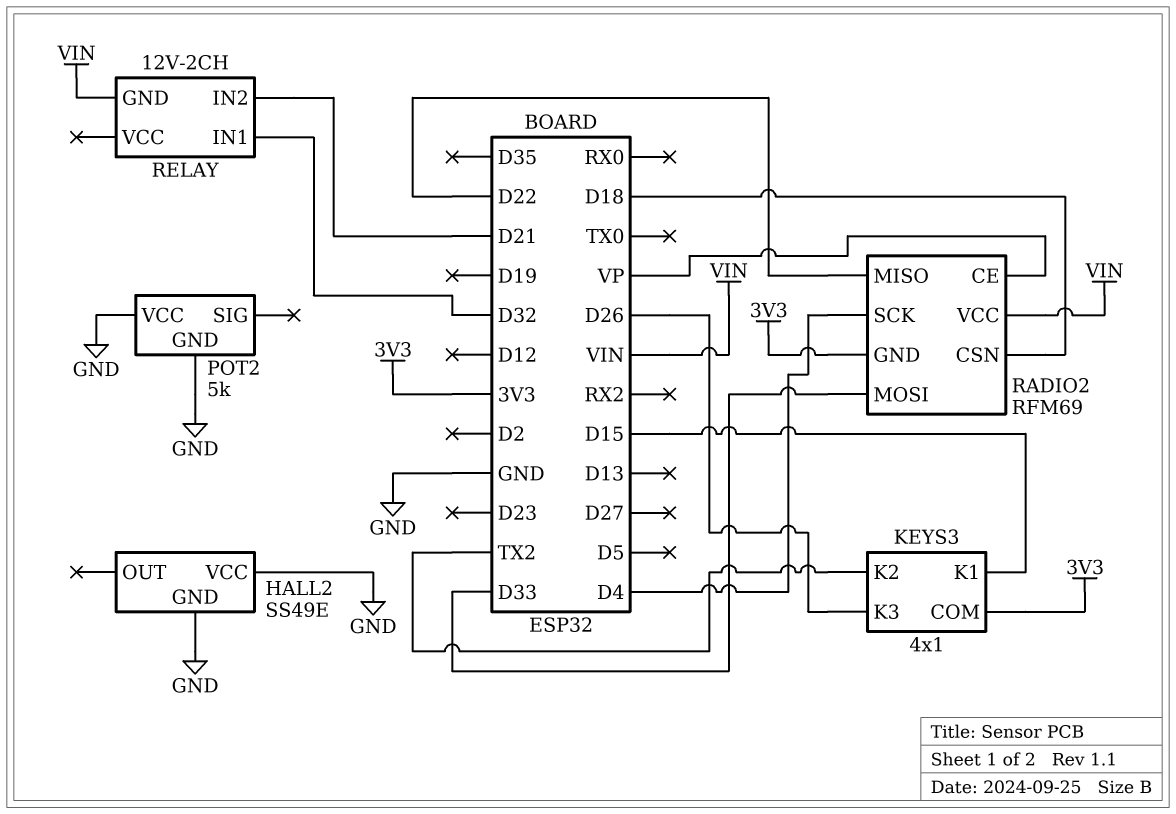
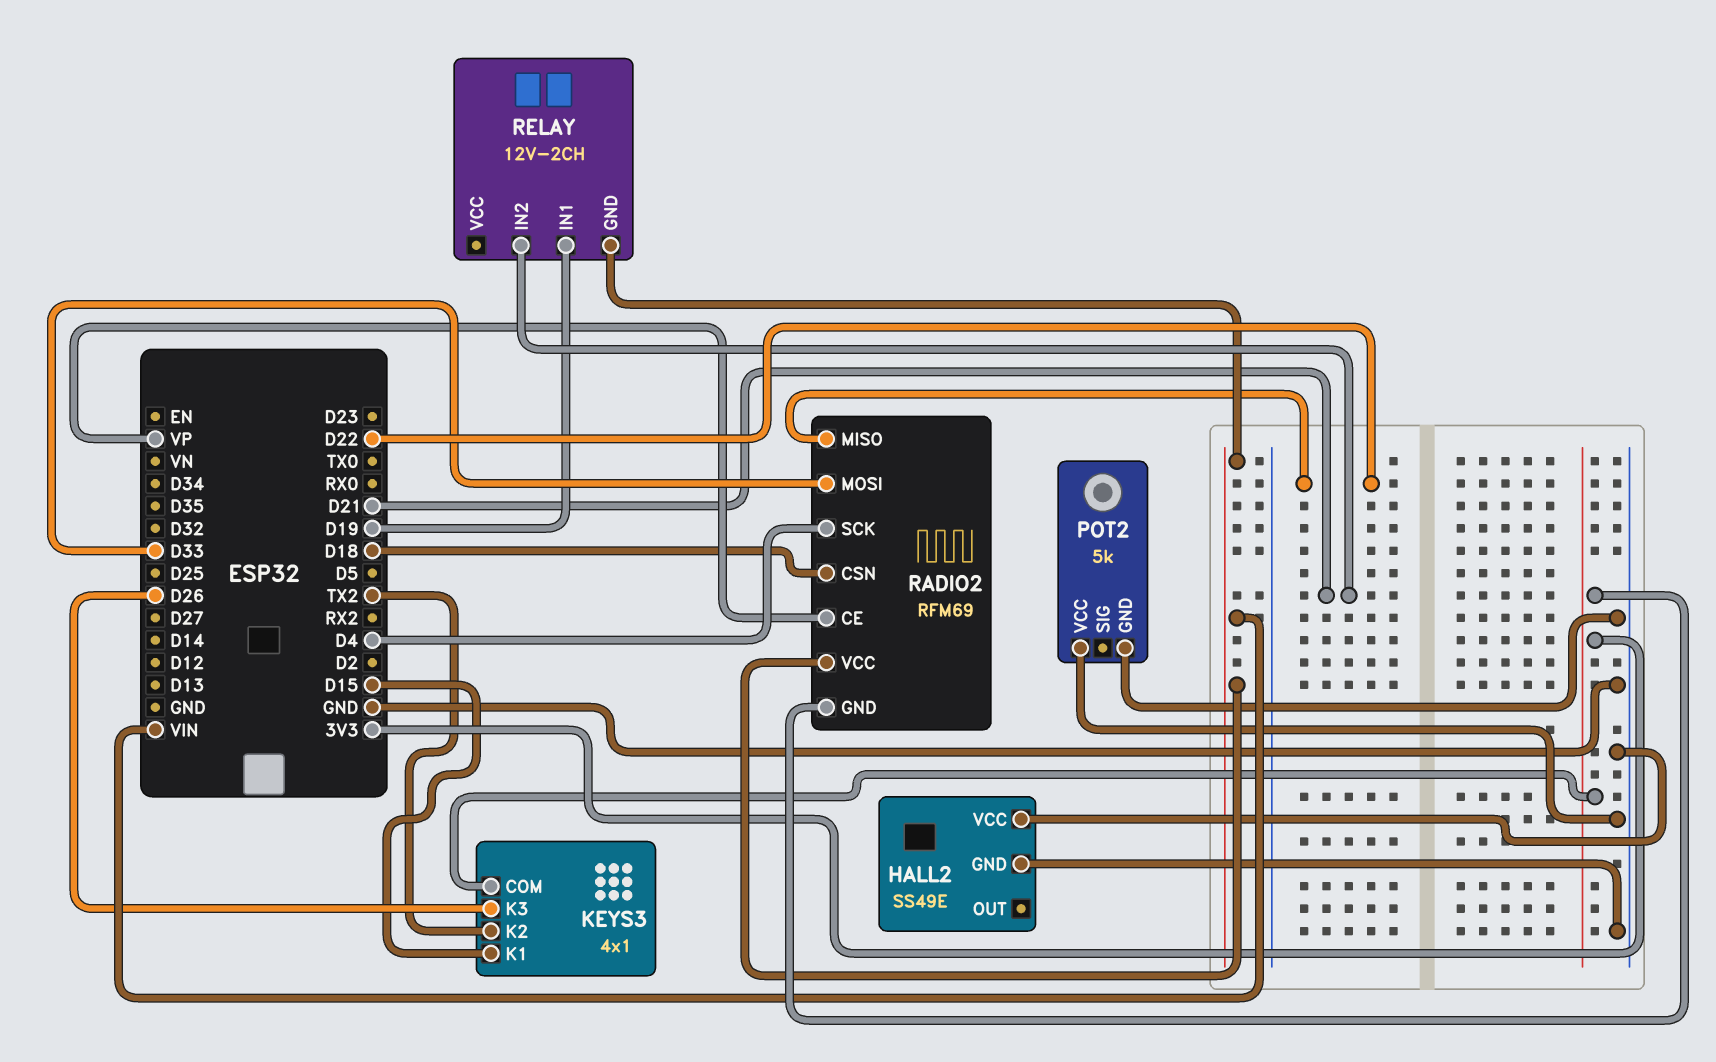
RELAY pin IN1: D32 -> D19

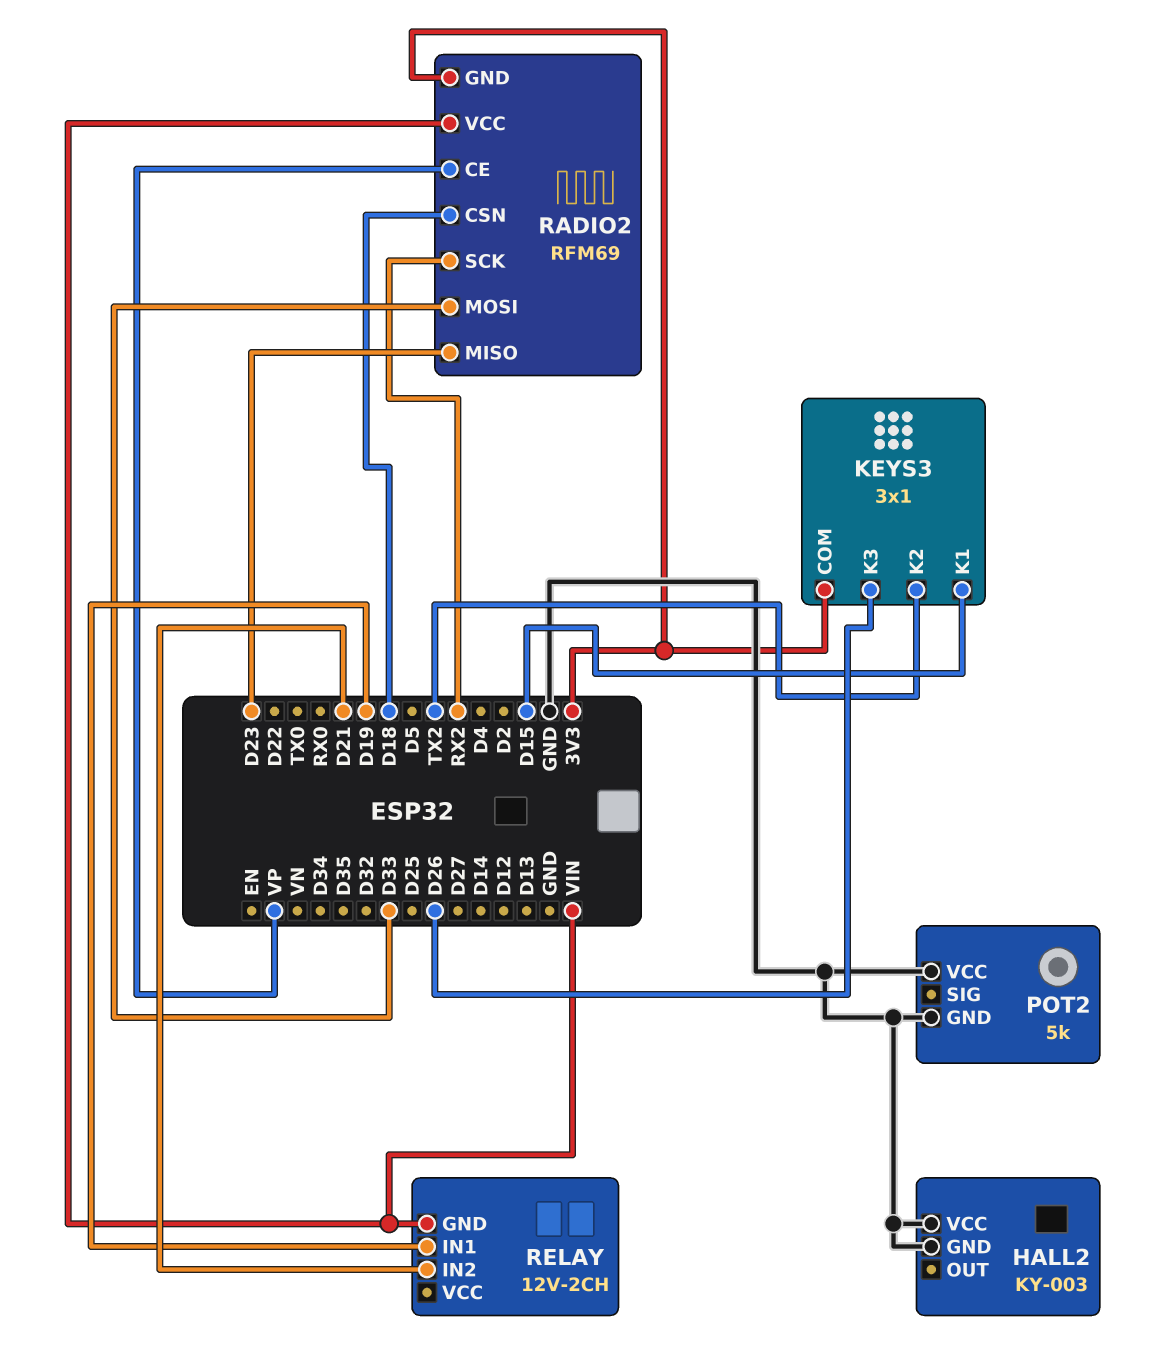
HALL2: SS49E -> KY-003
KEYS3: 4x1 -> 3x1
RADIO2 pin MISO: D22 -> D23
RADIO2 pin SCK: D4 -> RX2

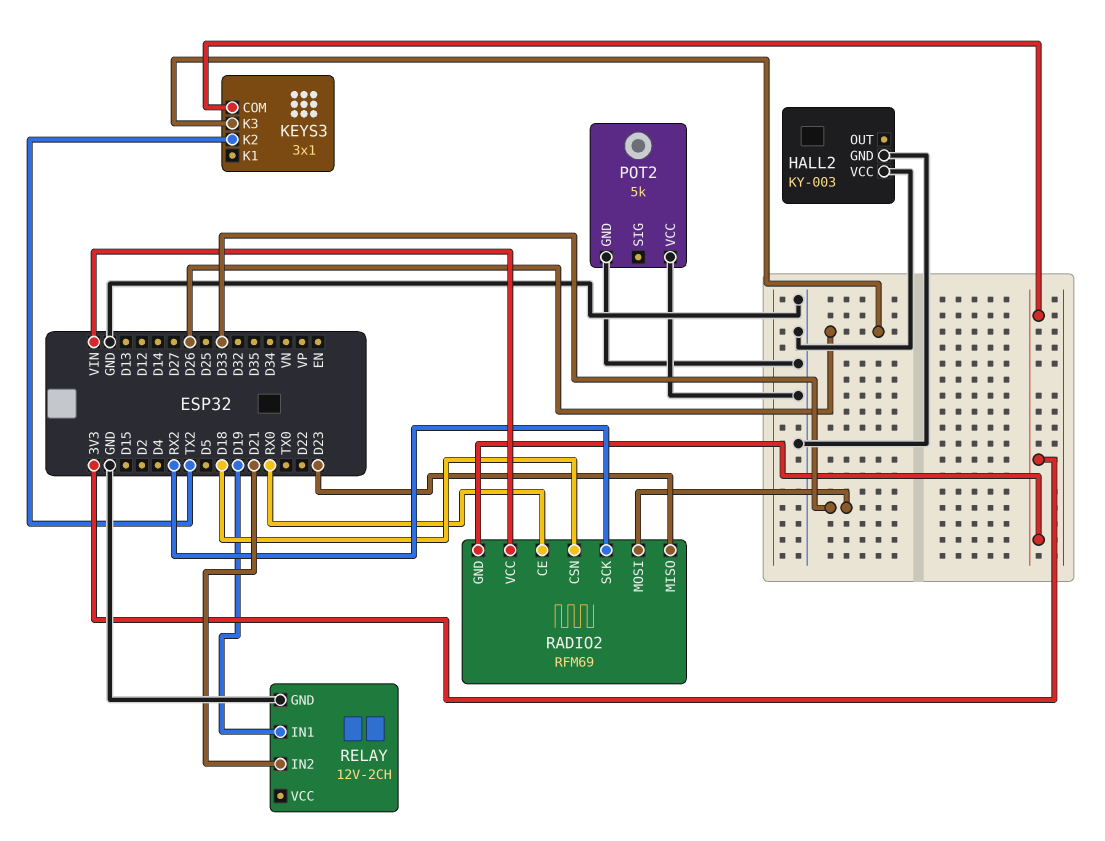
KEYS3 pin K1: D15 -> none
RADIO2 pin CE: VP -> RX0
RELAY pin GND: VIN -> GND

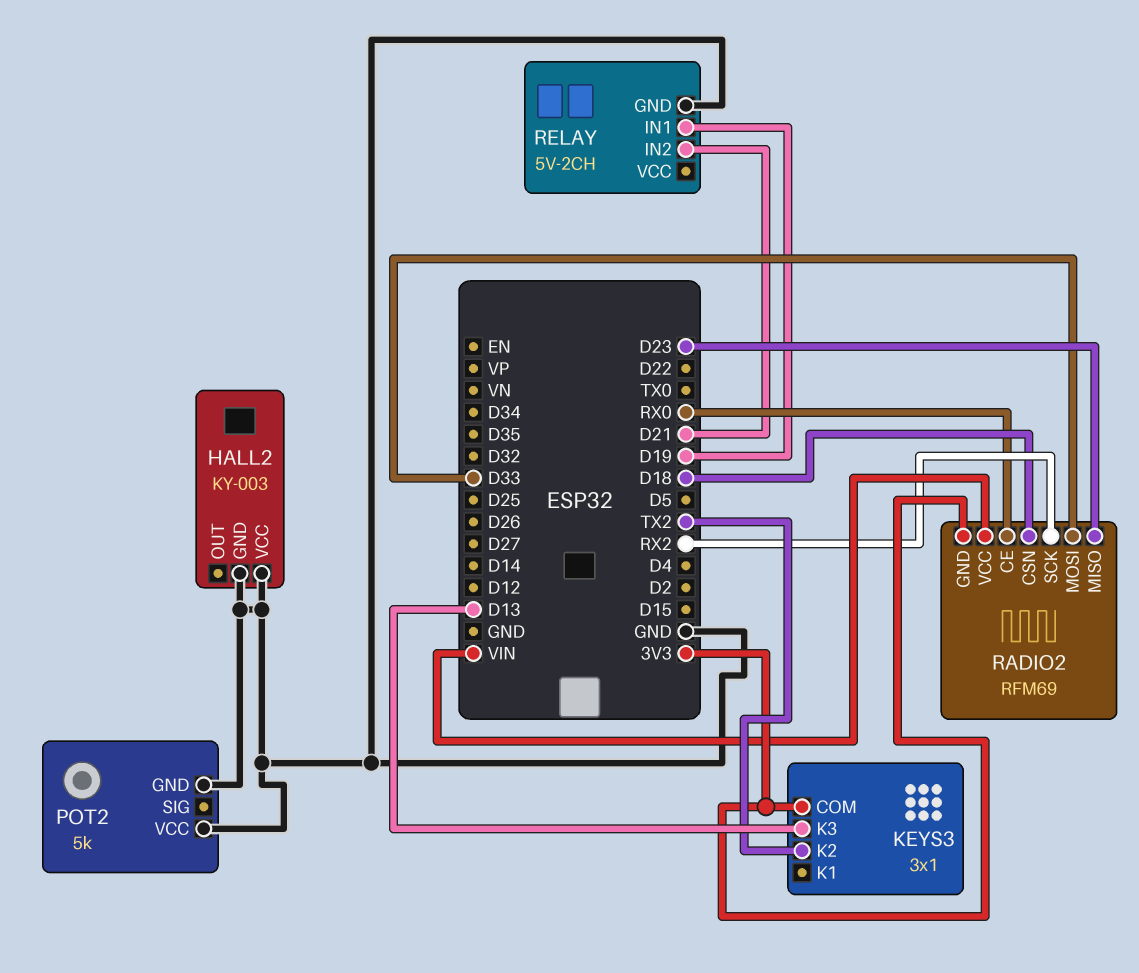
KEYS3 pin K3: D26 -> D13
RELAY: 12V-2CH -> 5V-2CH

